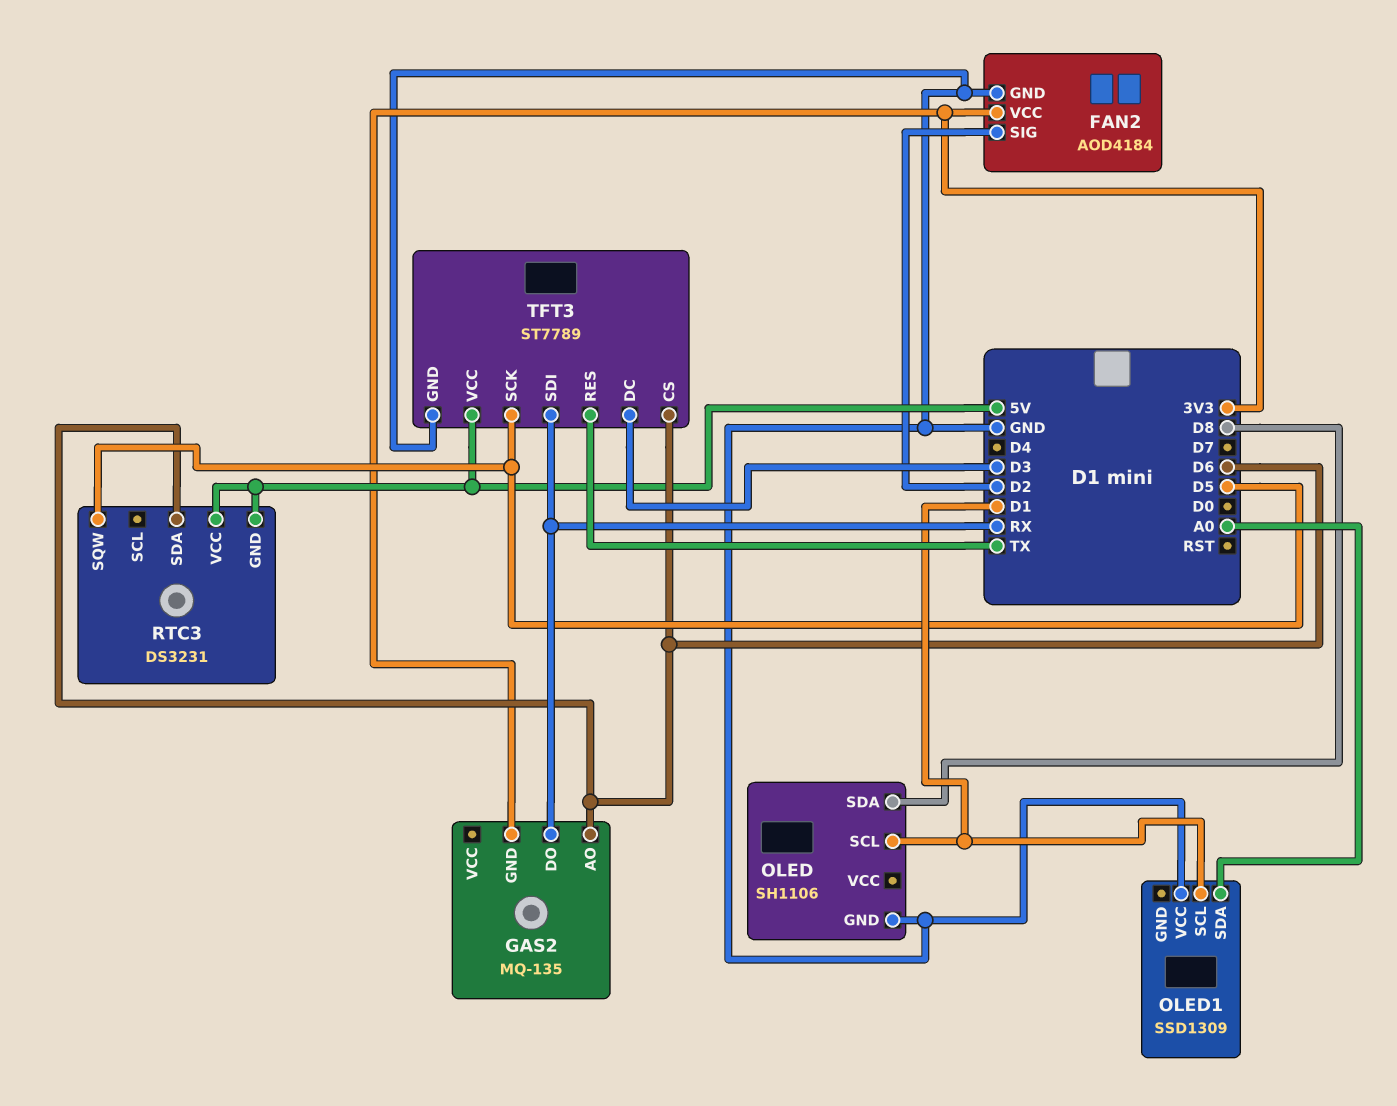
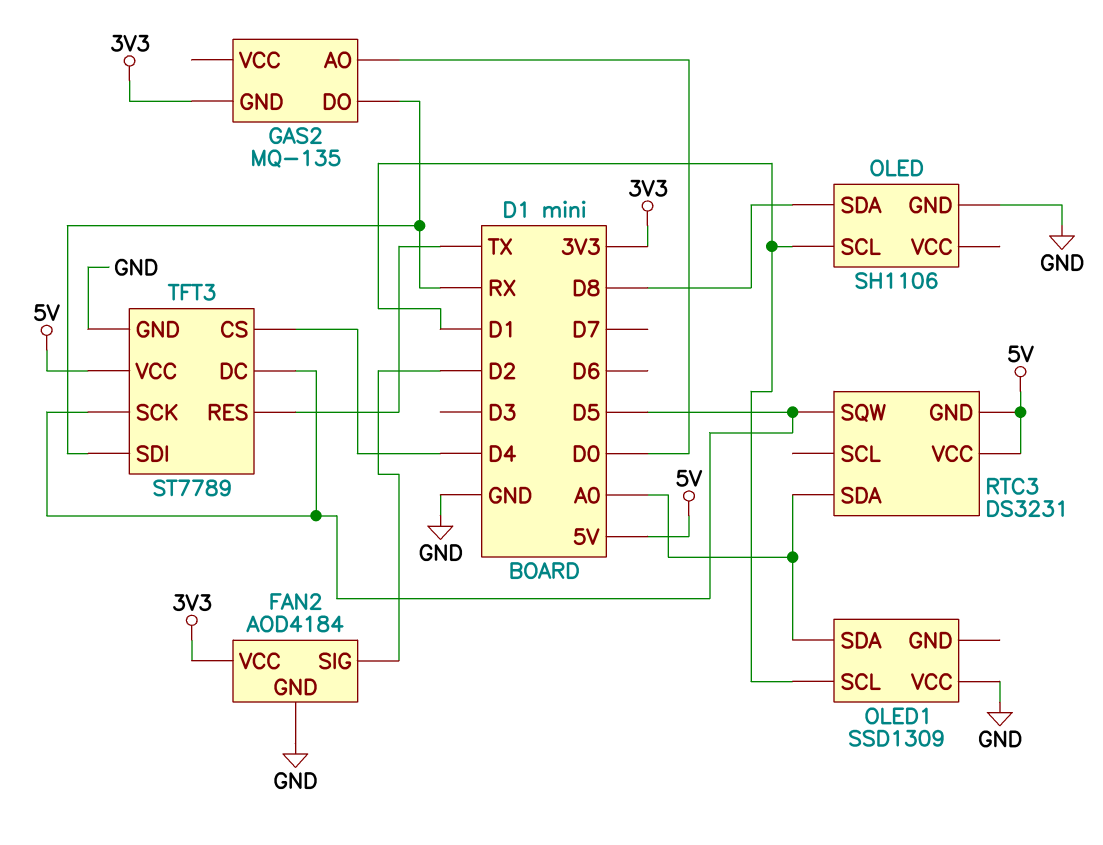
GAS2 pin AO: D6 -> D0
RTC3 pin SDA: D6 -> A0
TFT3 pin CS: D6 -> D4
TFT3 pin DC: D3 -> D5

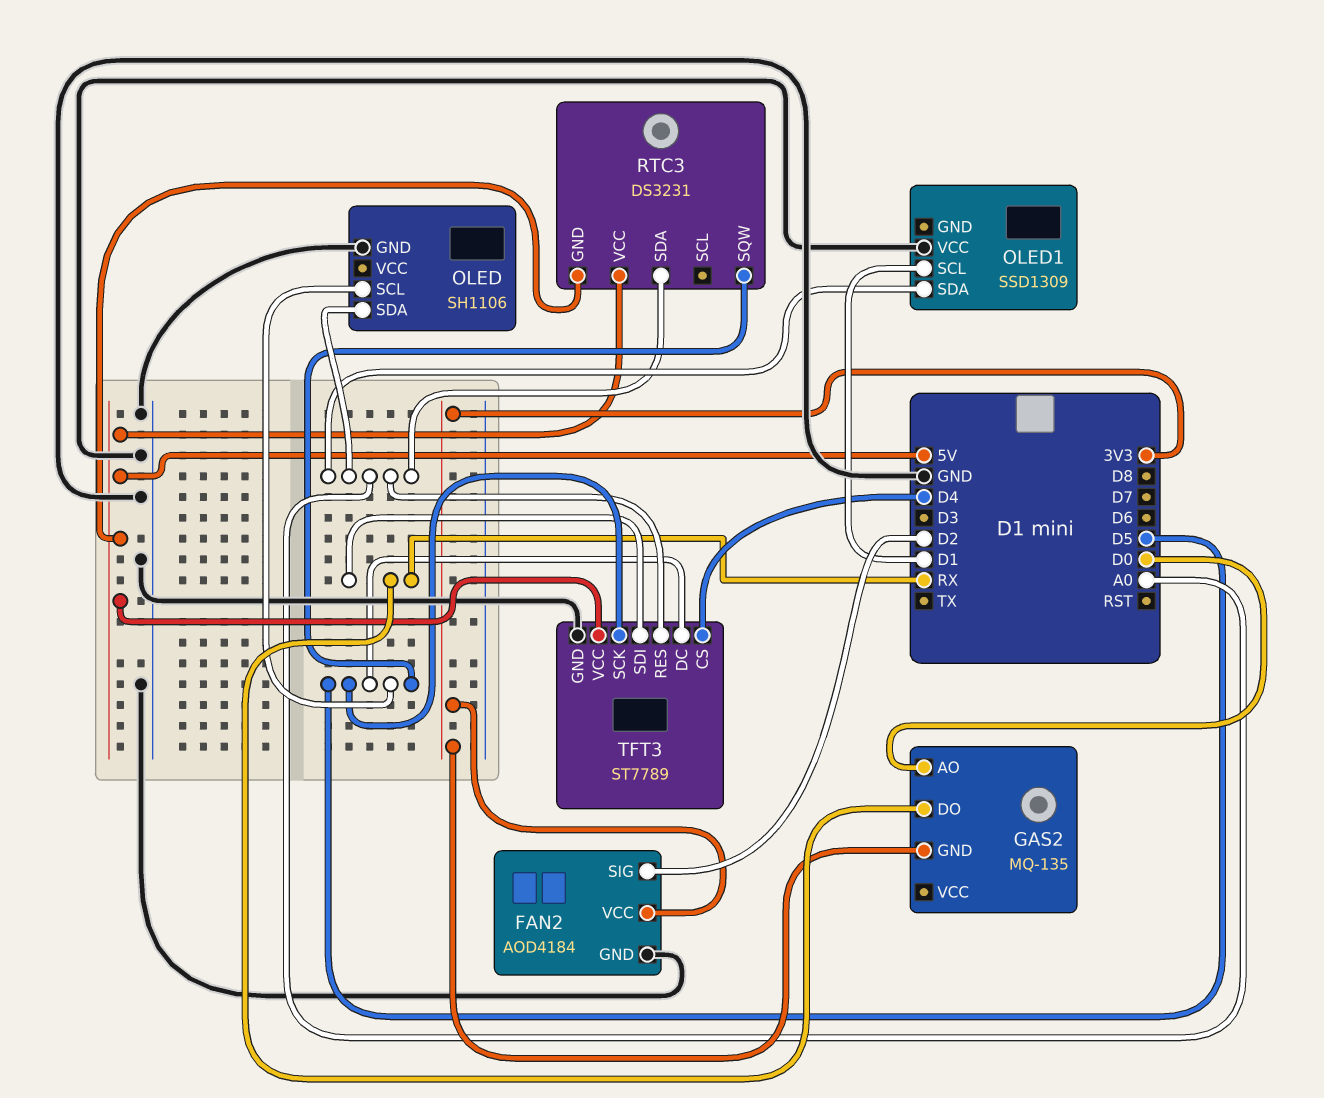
OLED pin SCL: D1 -> D5
OLED pin SDA: D8 -> A0
TFT3 pin RES: TX -> A0

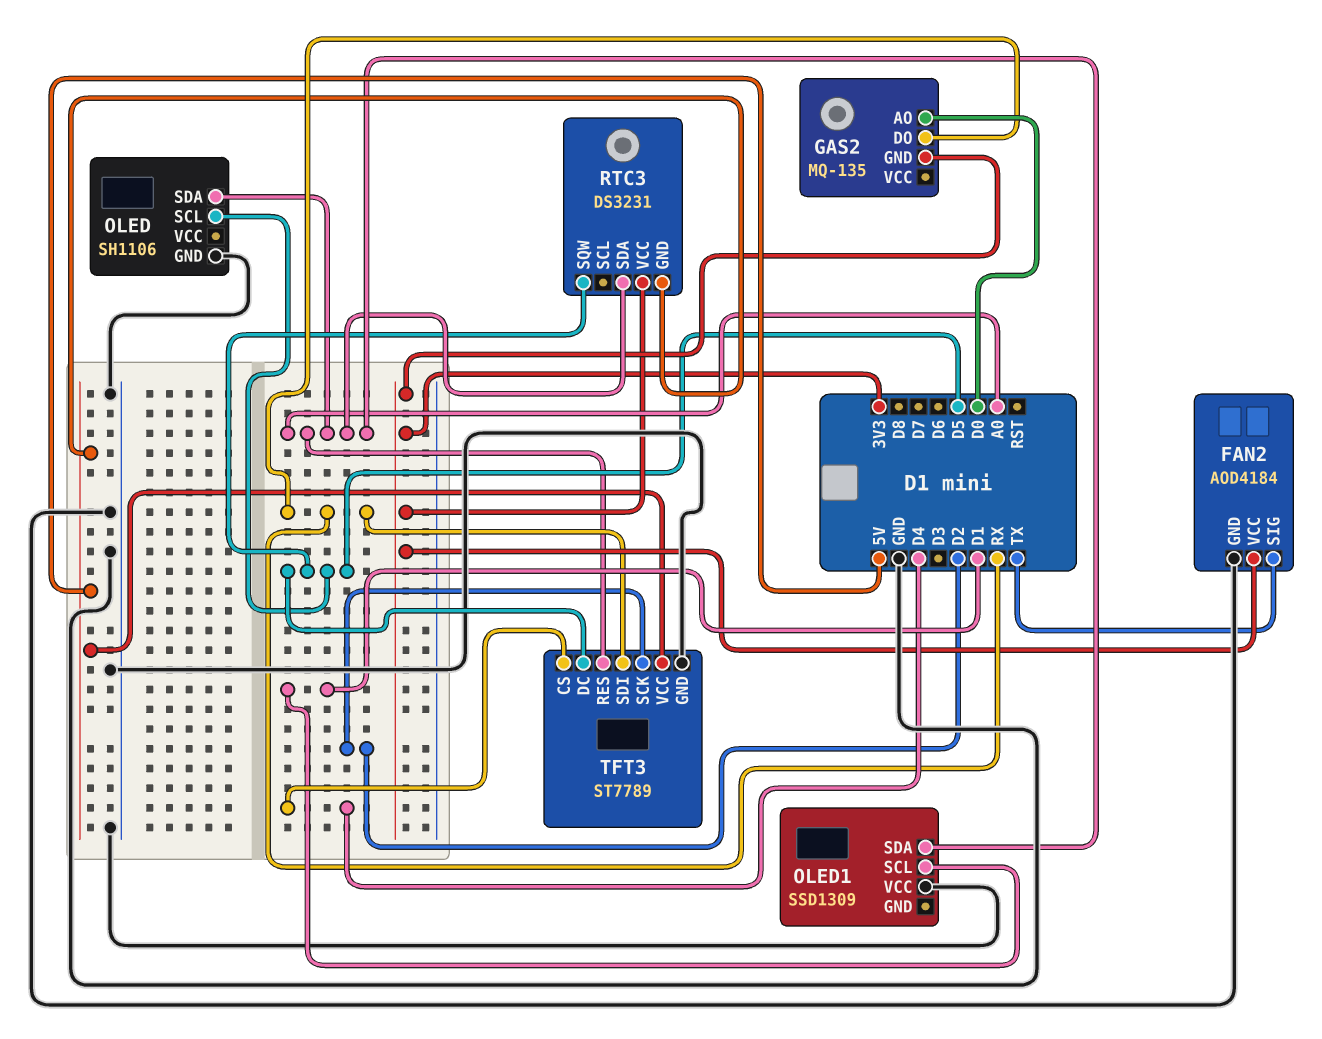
FAN2 pin SIG: D2 -> TX
RTC3 pin VCC: 5V -> 3V3
TFT3 pin SCK: D5 -> D2

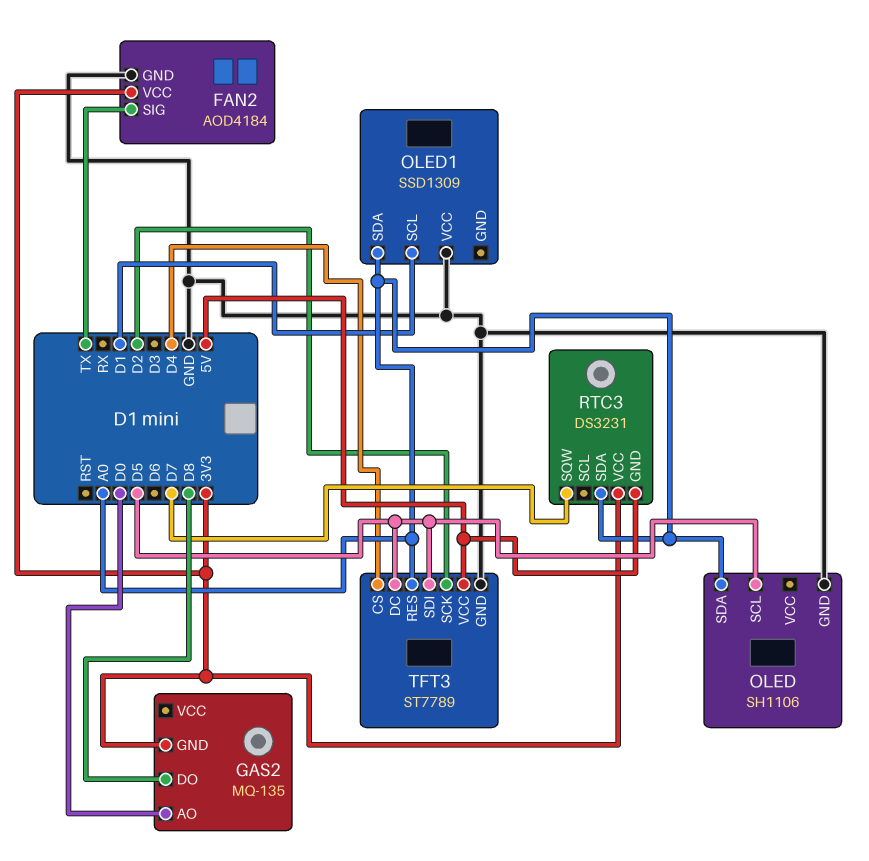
GAS2 pin DO: RX -> D8
RTC3 pin SQW: D5 -> D7
TFT3 pin SDI: RX -> D5

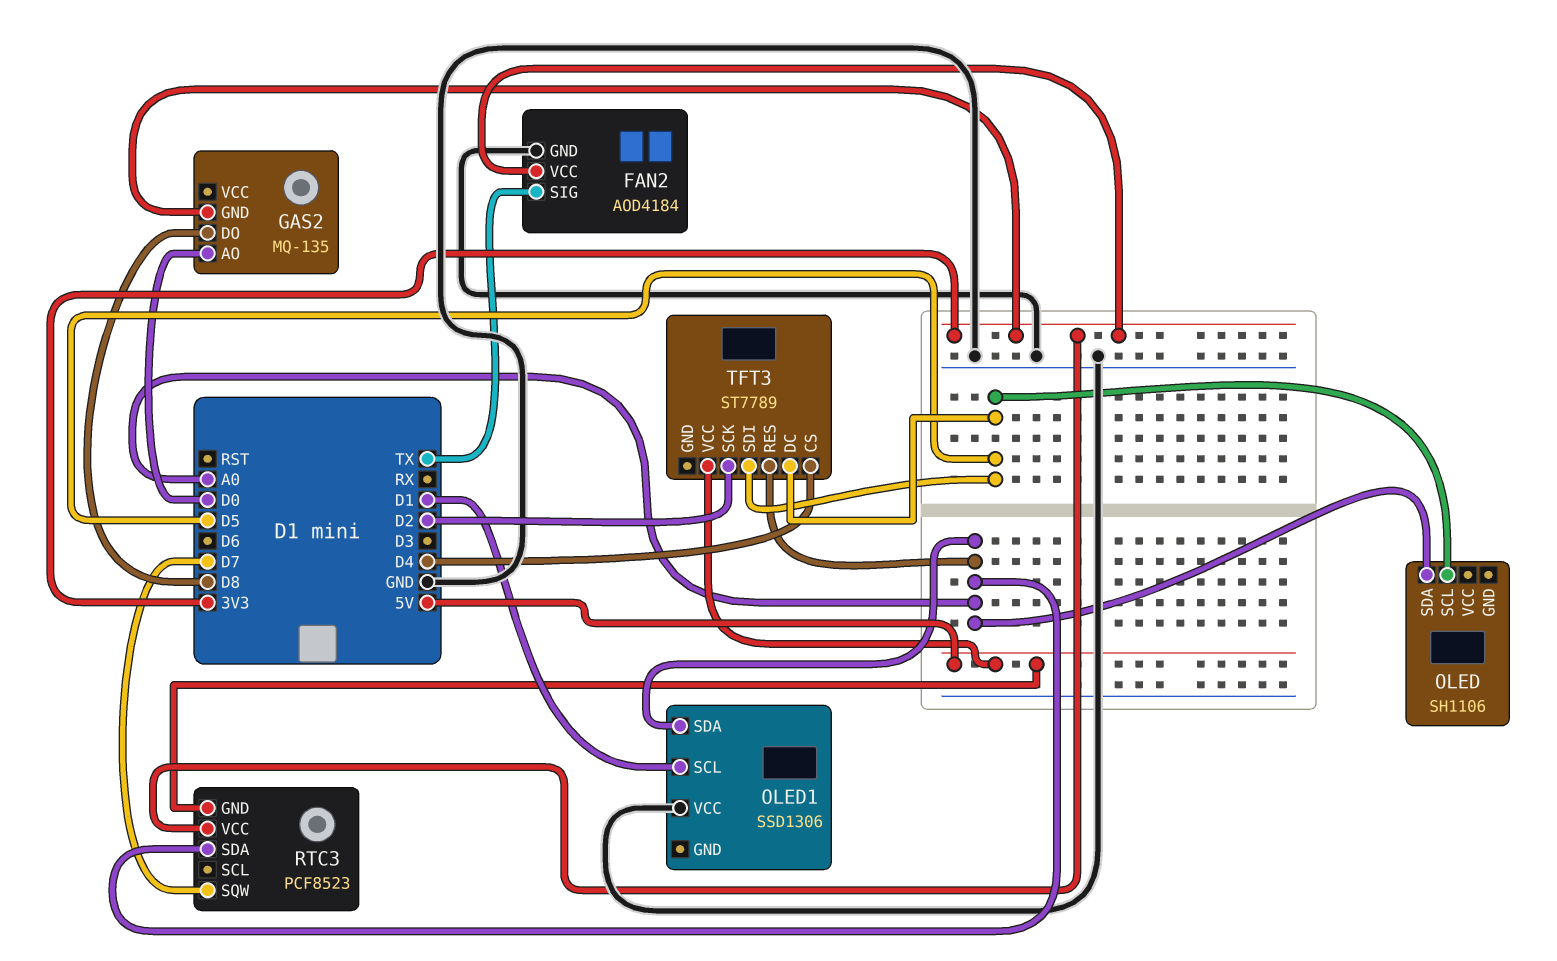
OLED pin GND: GND -> none
OLED1: SSD1309 -> SSD1306
RTC3: DS3231 -> PCF8523
TFT3 pin GND: GND -> none

